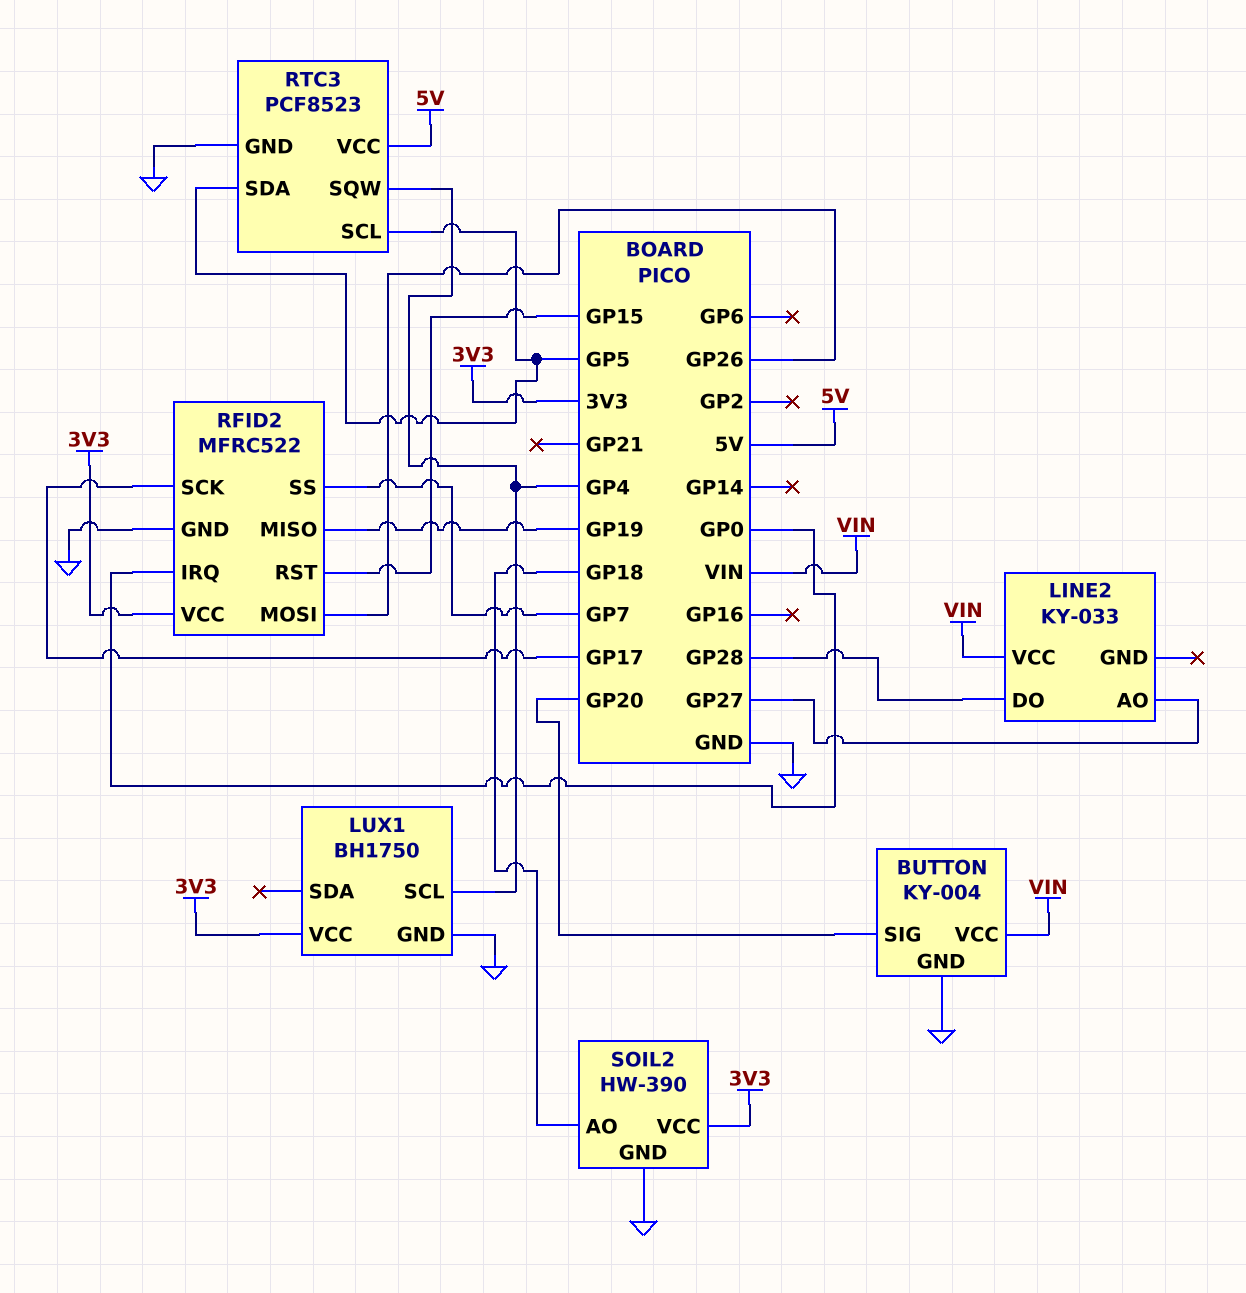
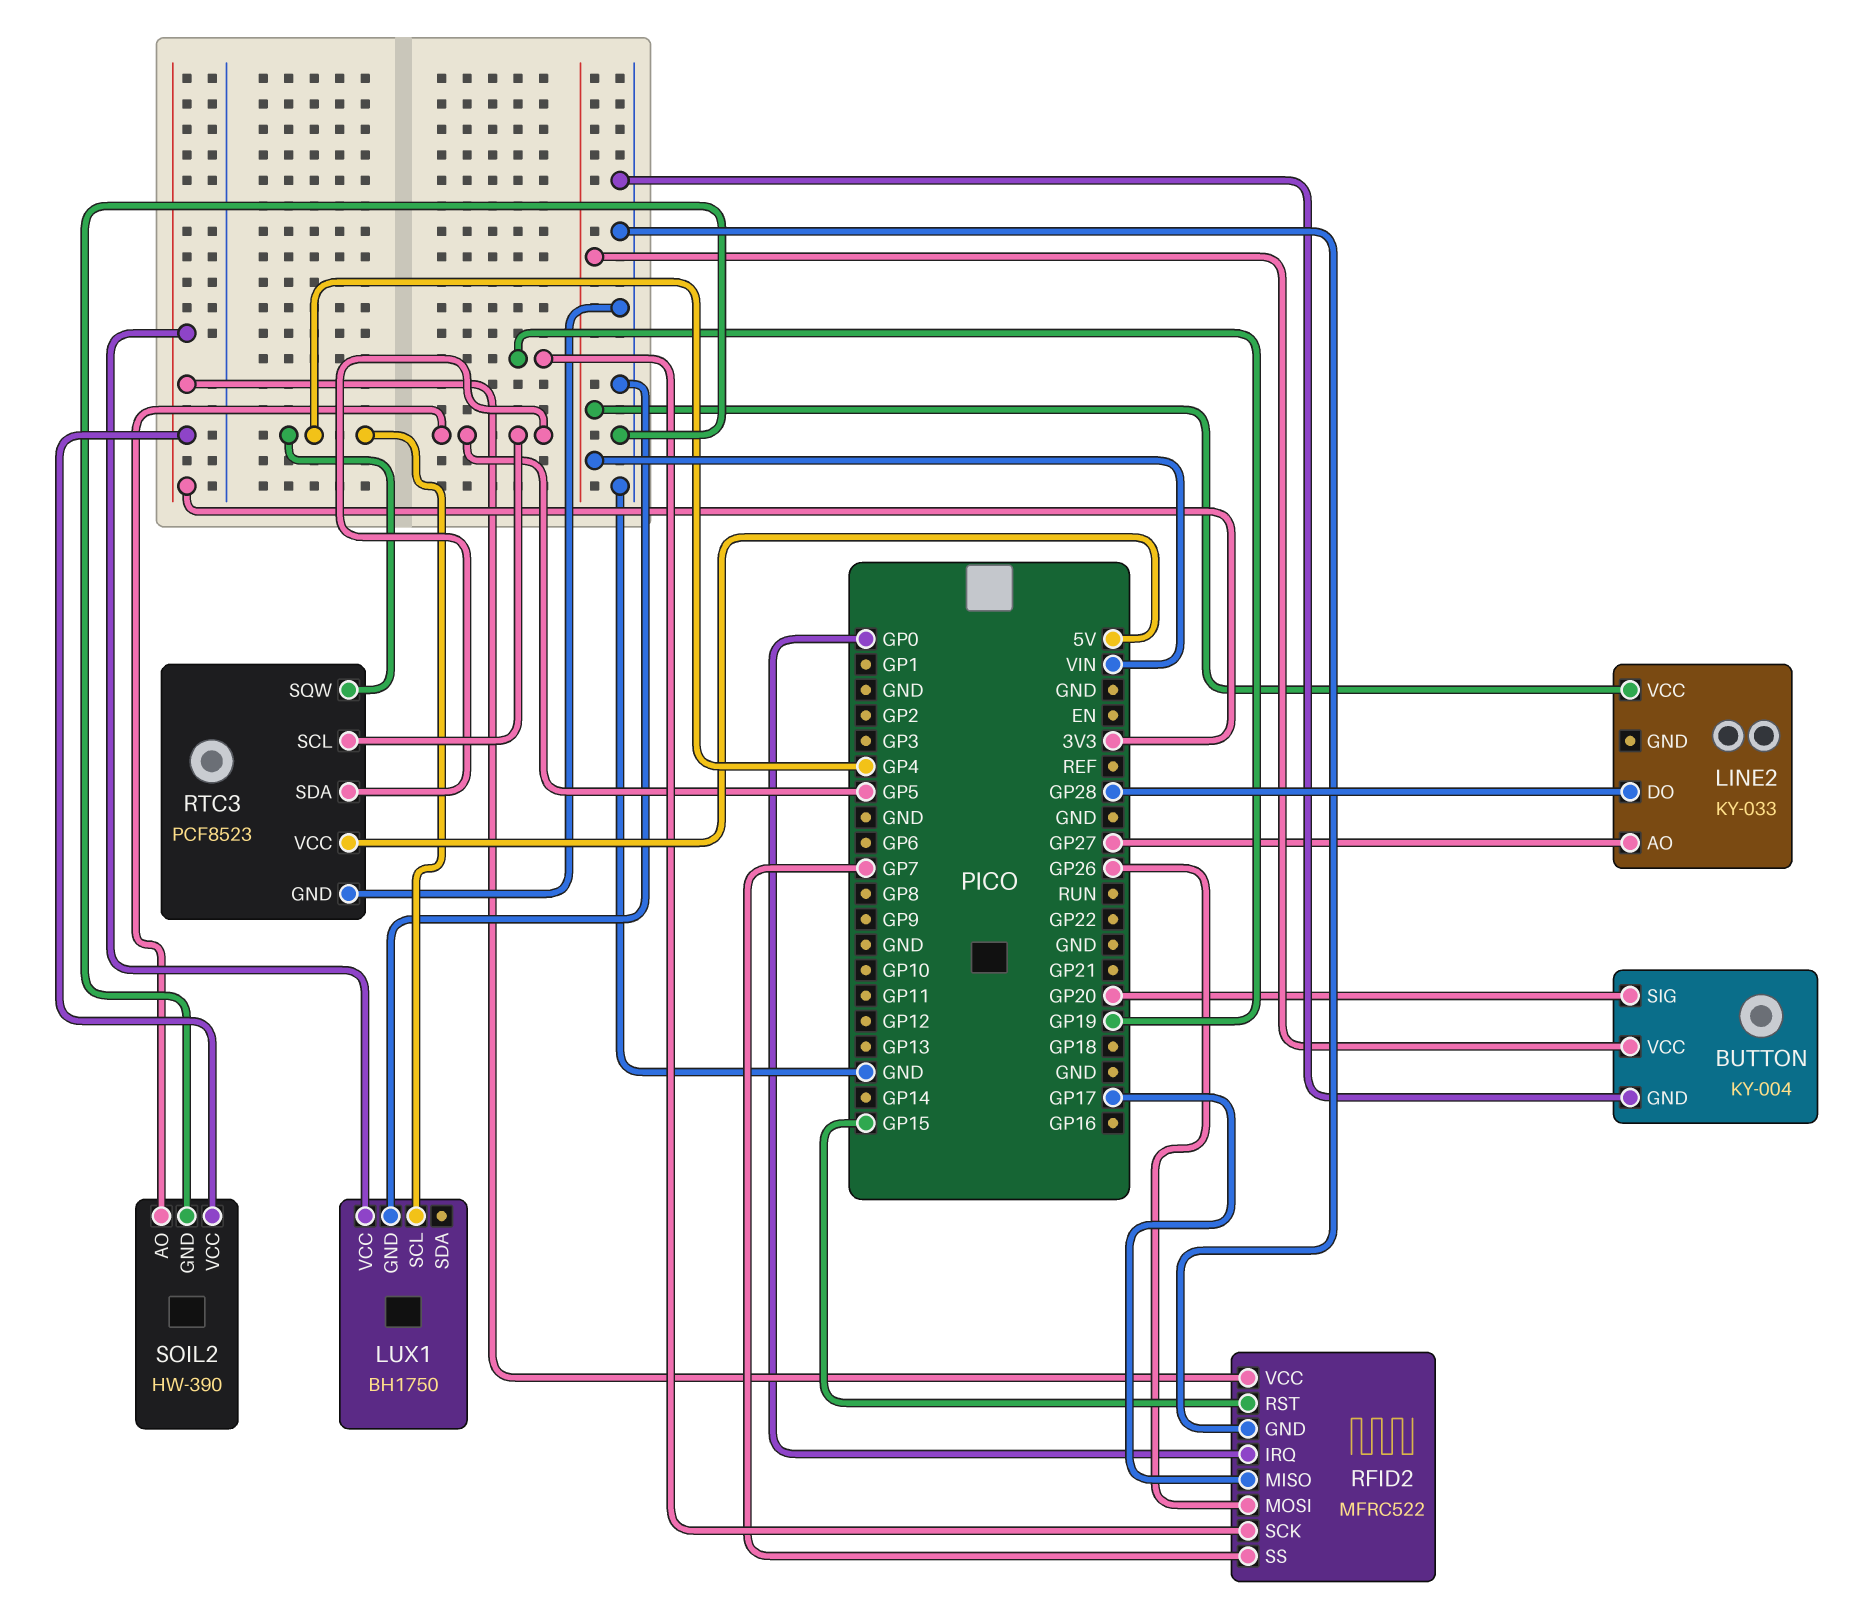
RFID2 pin MISO: GP19 -> GP17
RFID2 pin SCK: GP17 -> GP19
SOIL2 pin AO: GP18 -> GP5

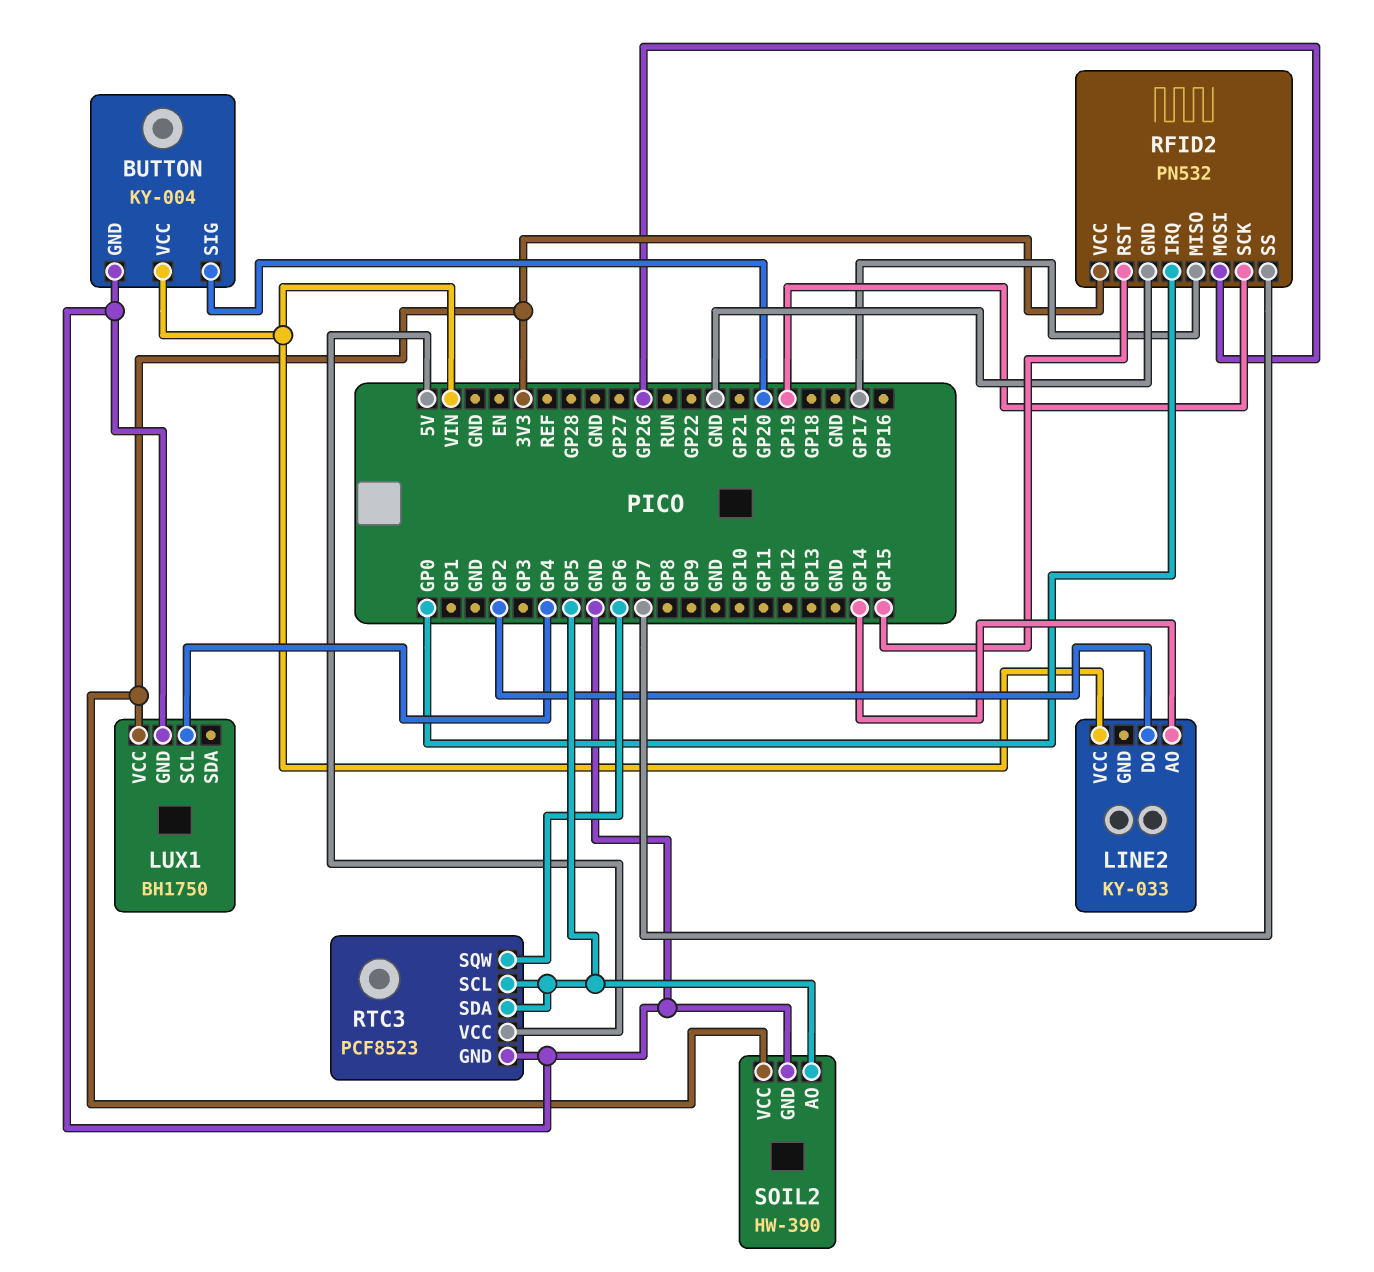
LINE2 pin AO: GP27 -> GP14
LINE2 pin DO: GP28 -> GP2
RFID2: MFRC522 -> PN532
RTC3 pin SQW: GP4 -> GP6

